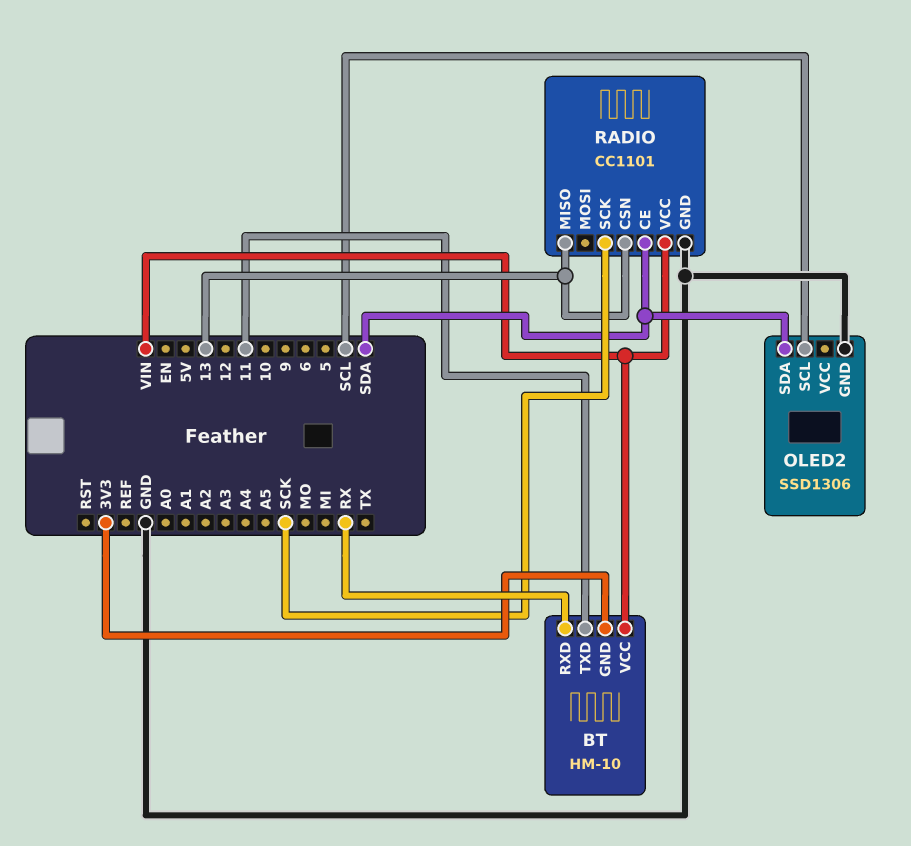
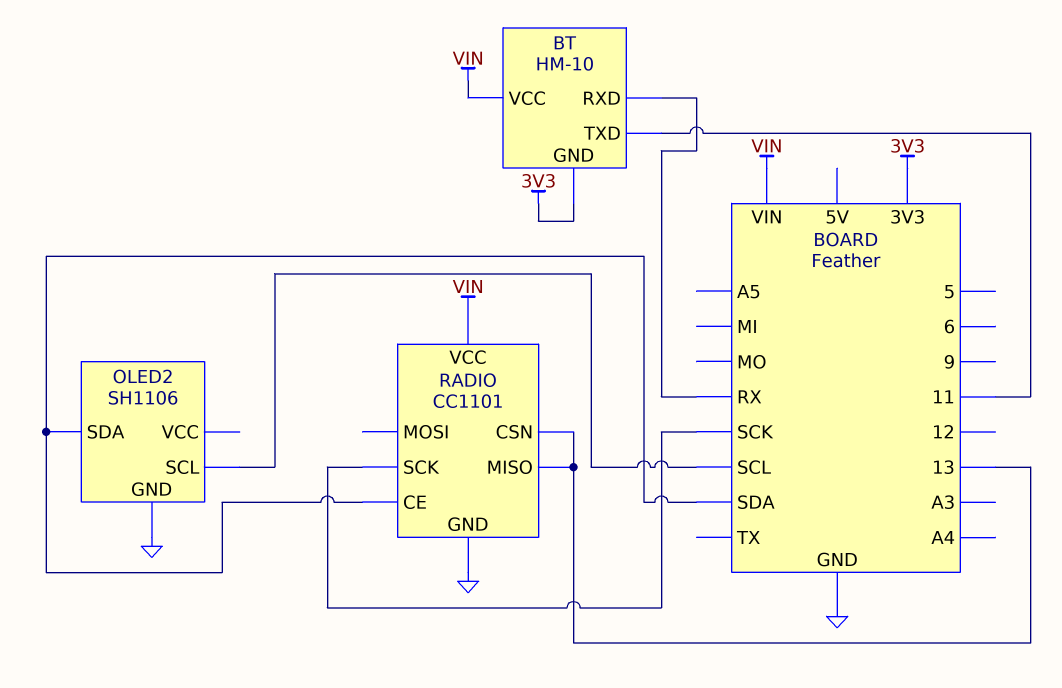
OLED2: SSD1306 -> SH1106

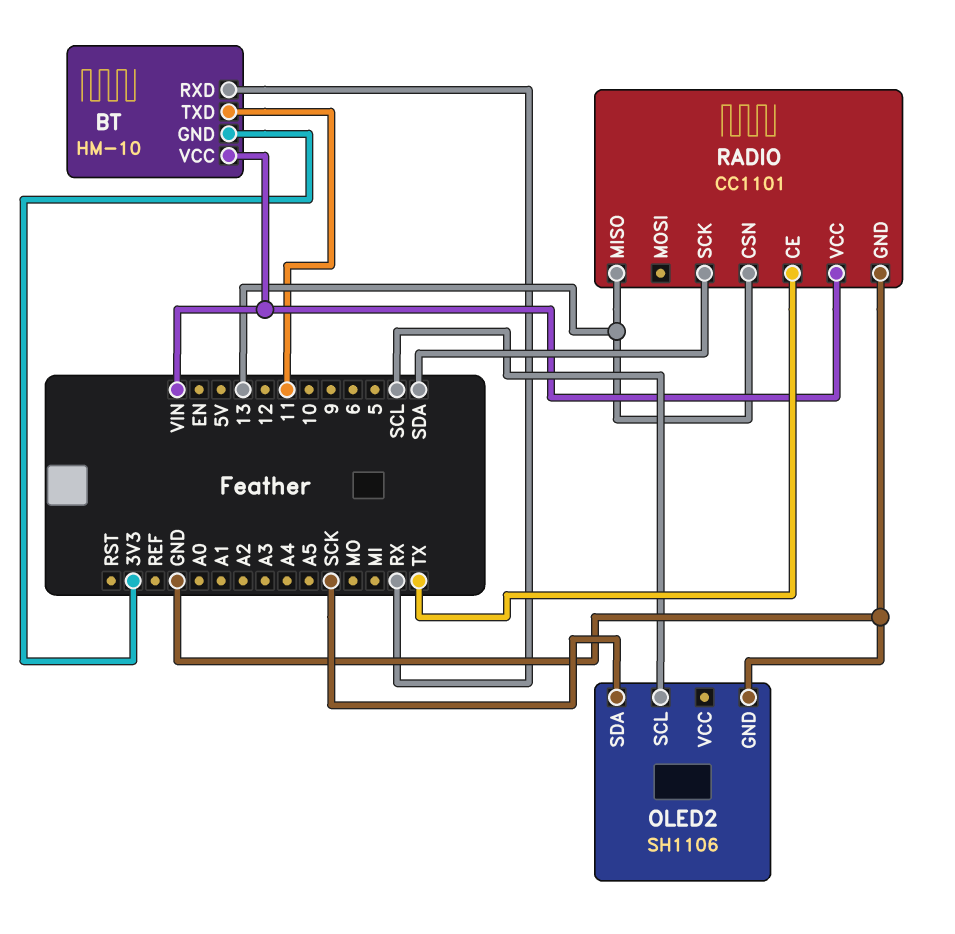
OLED2 pin SDA: SDA -> SCK
RADIO pin CE: SDA -> TX
RADIO pin SCK: SCK -> SDA

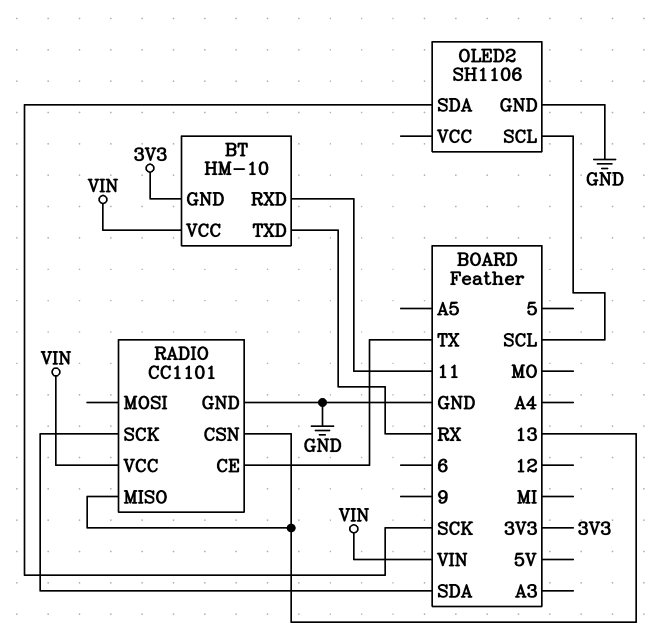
BT pin RXD: RX -> 11
BT pin TXD: 11 -> RX

